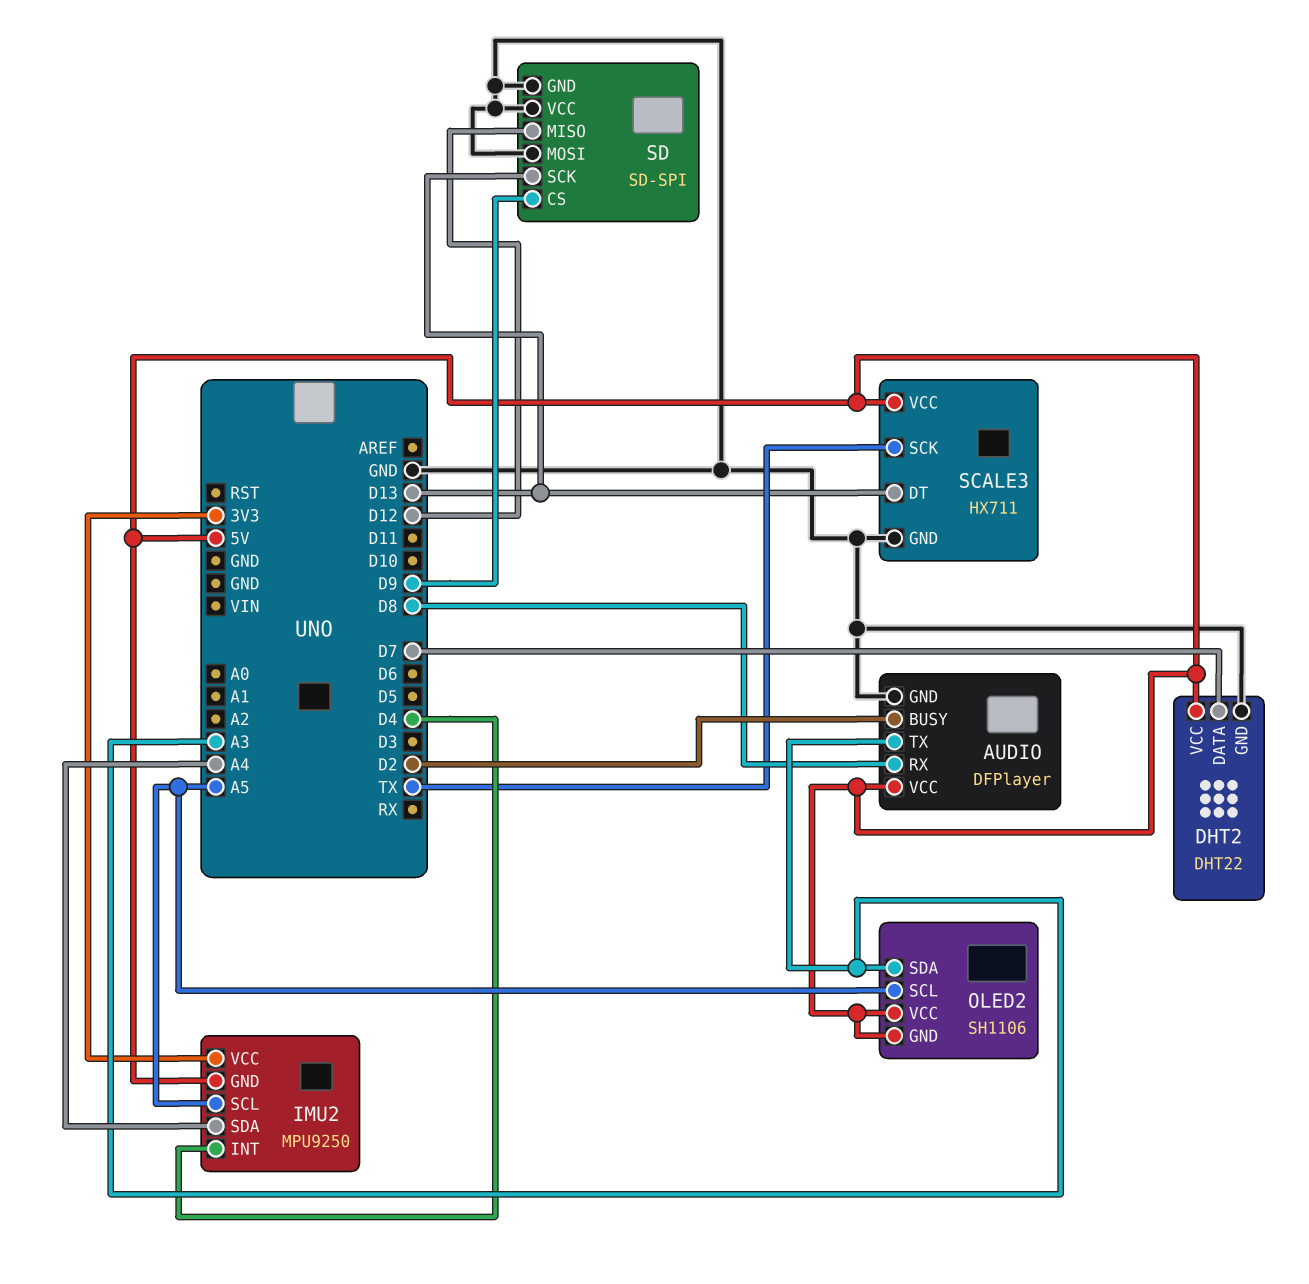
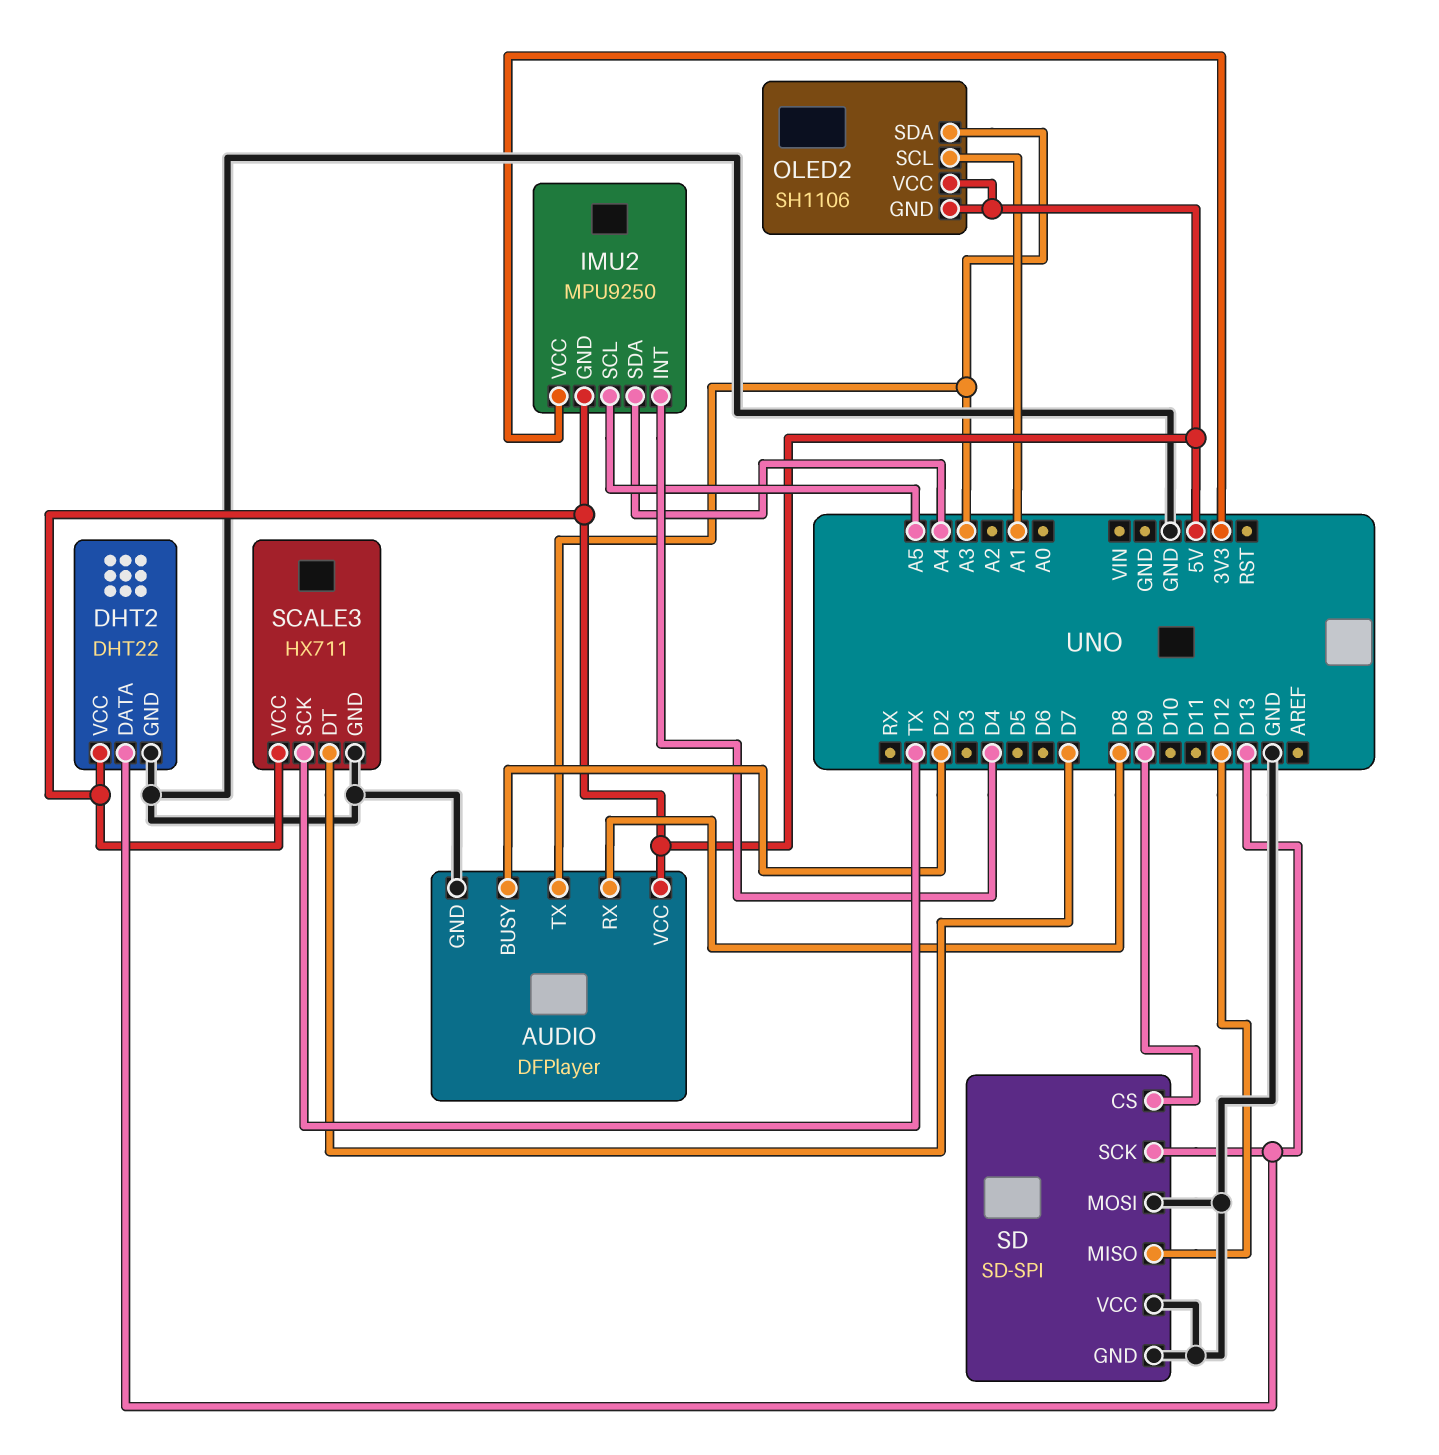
DHT2 pin DATA: D7 -> D13
OLED2 pin SCL: A5 -> A1
SCALE3 pin DT: D13 -> D7

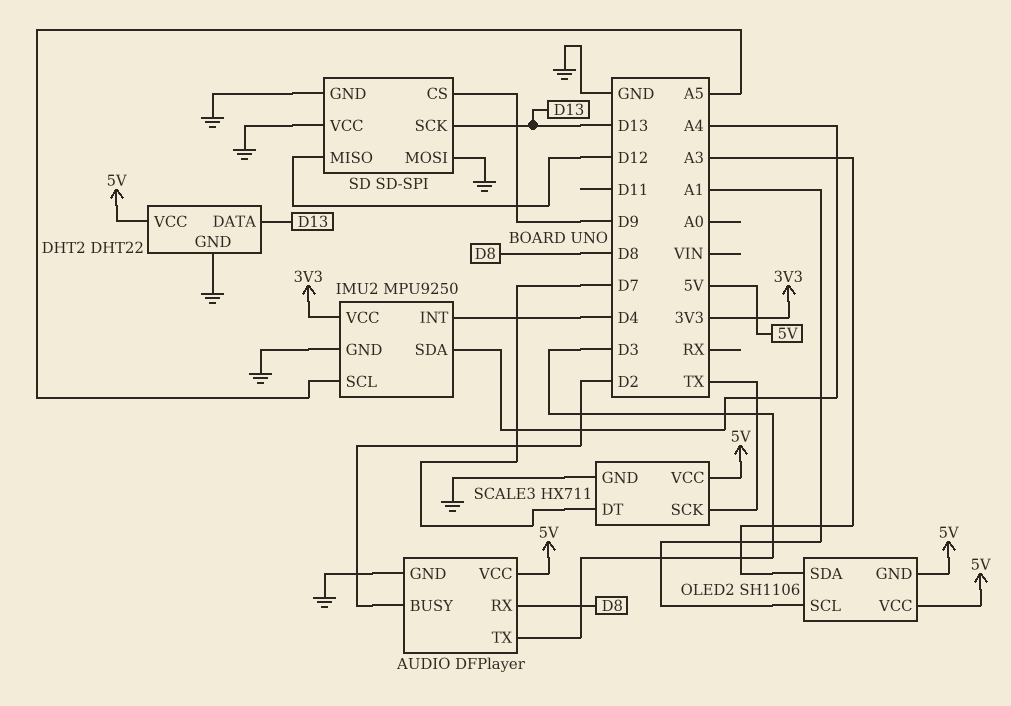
AUDIO pin TX: A3 -> D3
IMU2 pin GND: 5V -> GND

